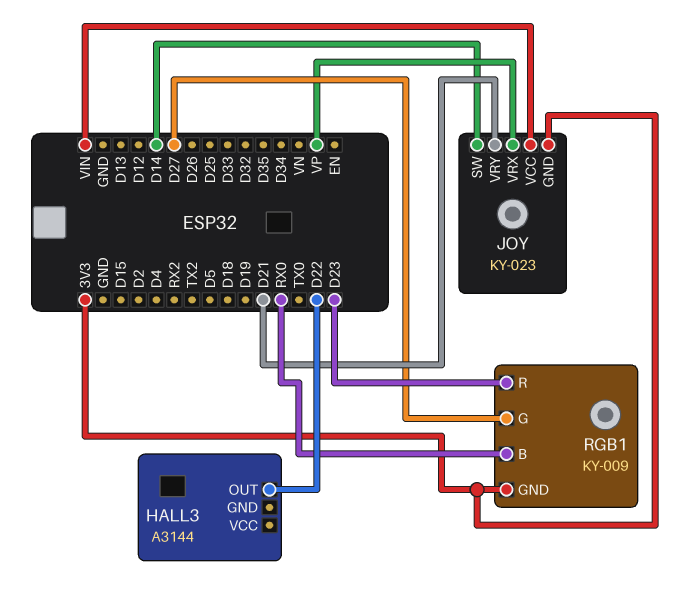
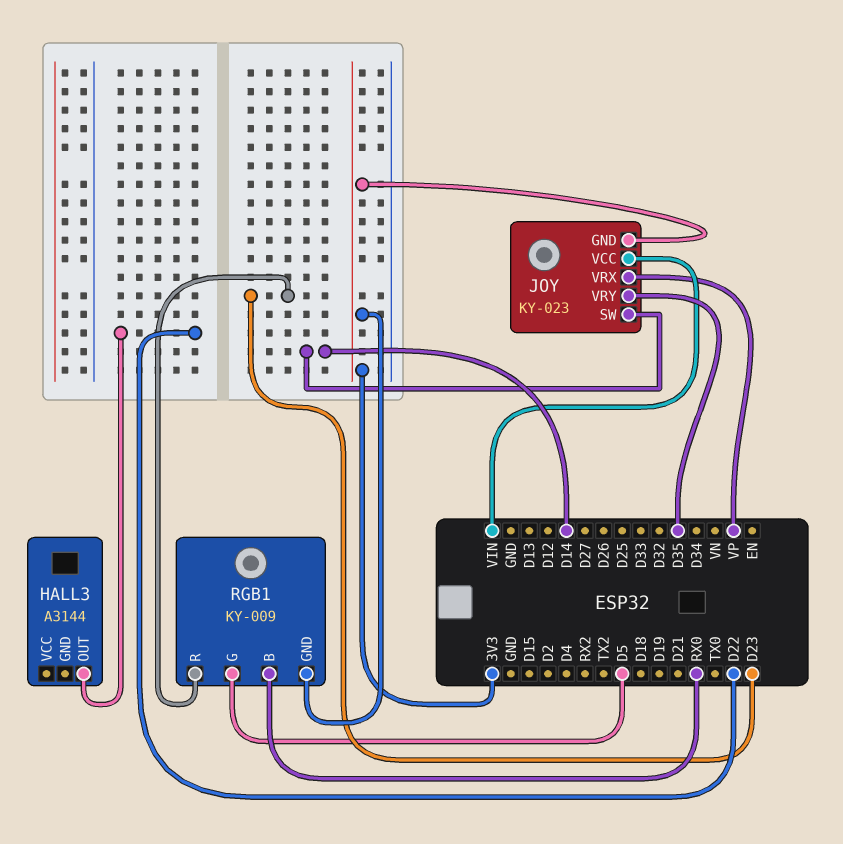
JOY pin VRY: D21 -> D35
RGB1 pin G: D27 -> D5

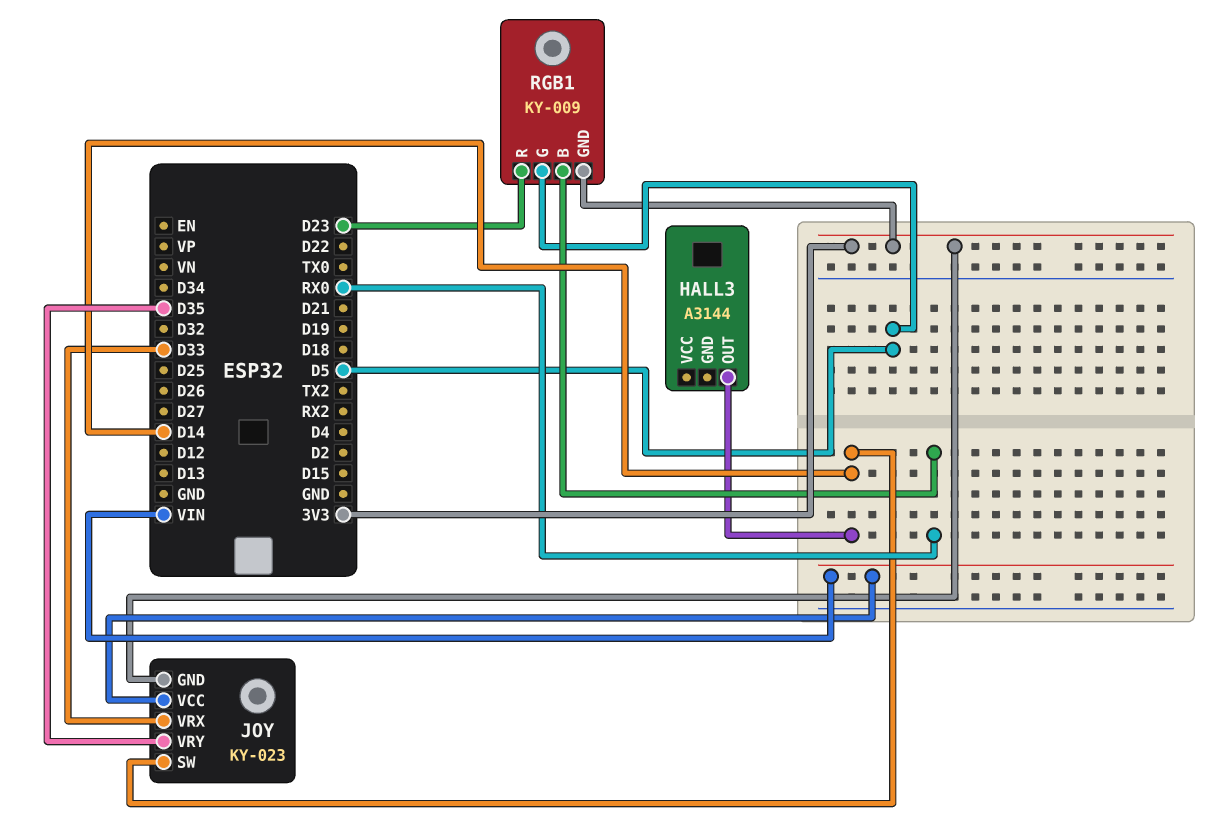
HALL3 pin OUT: D22 -> D14
JOY pin VRX: VP -> D33

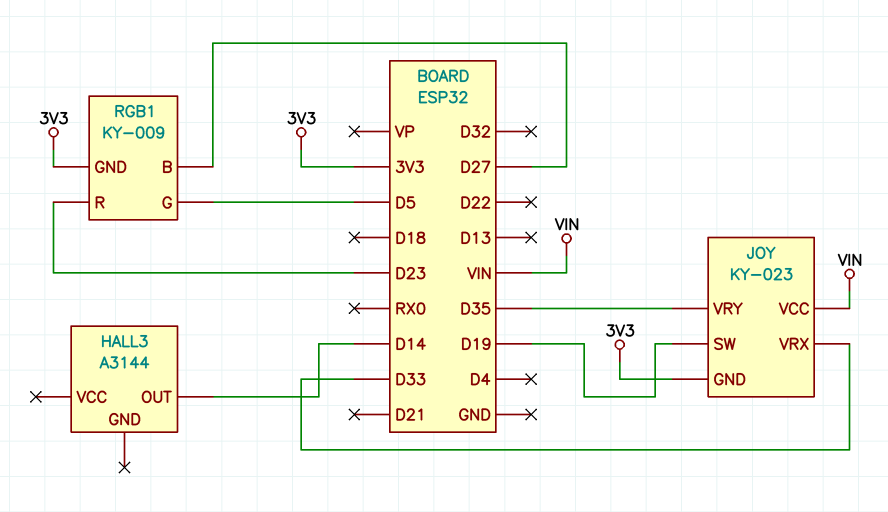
JOY pin SW: D14 -> D19
RGB1 pin B: RX0 -> D27

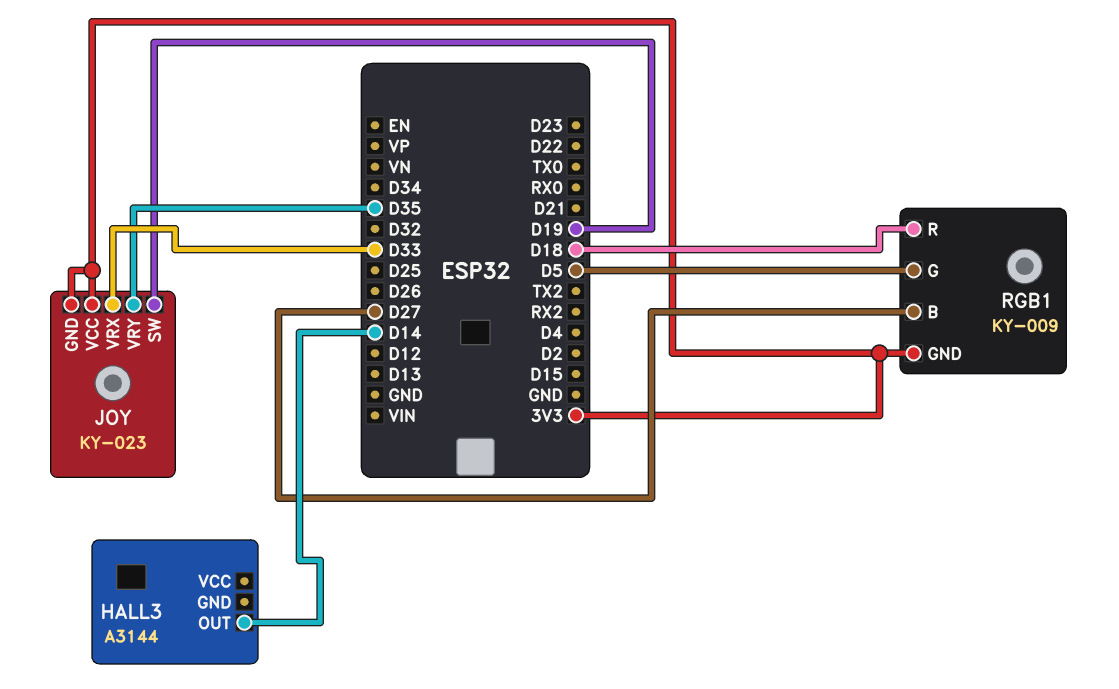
JOY pin VCC: VIN -> 3V3
RGB1 pin R: D23 -> D18

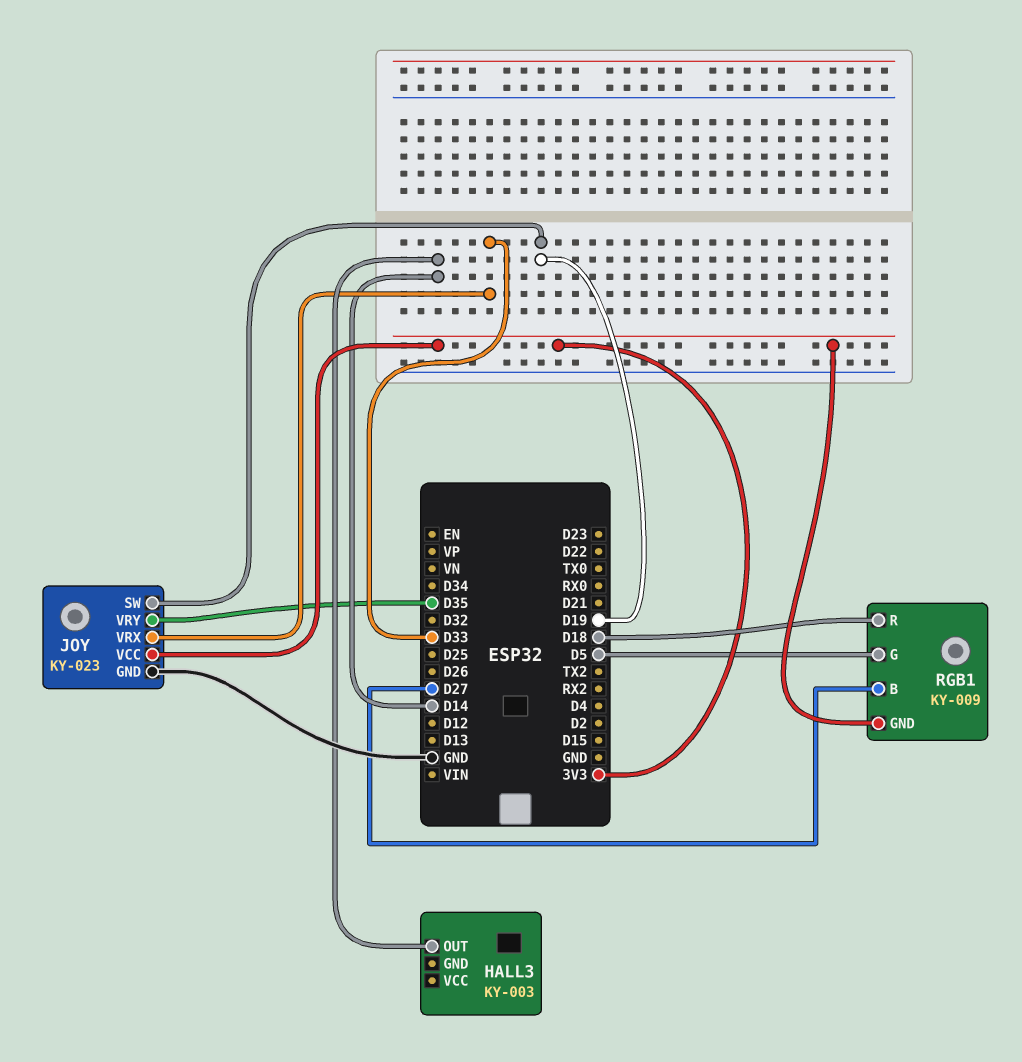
HALL3: A3144 -> KY-003
JOY pin GND: 3V3 -> GND

